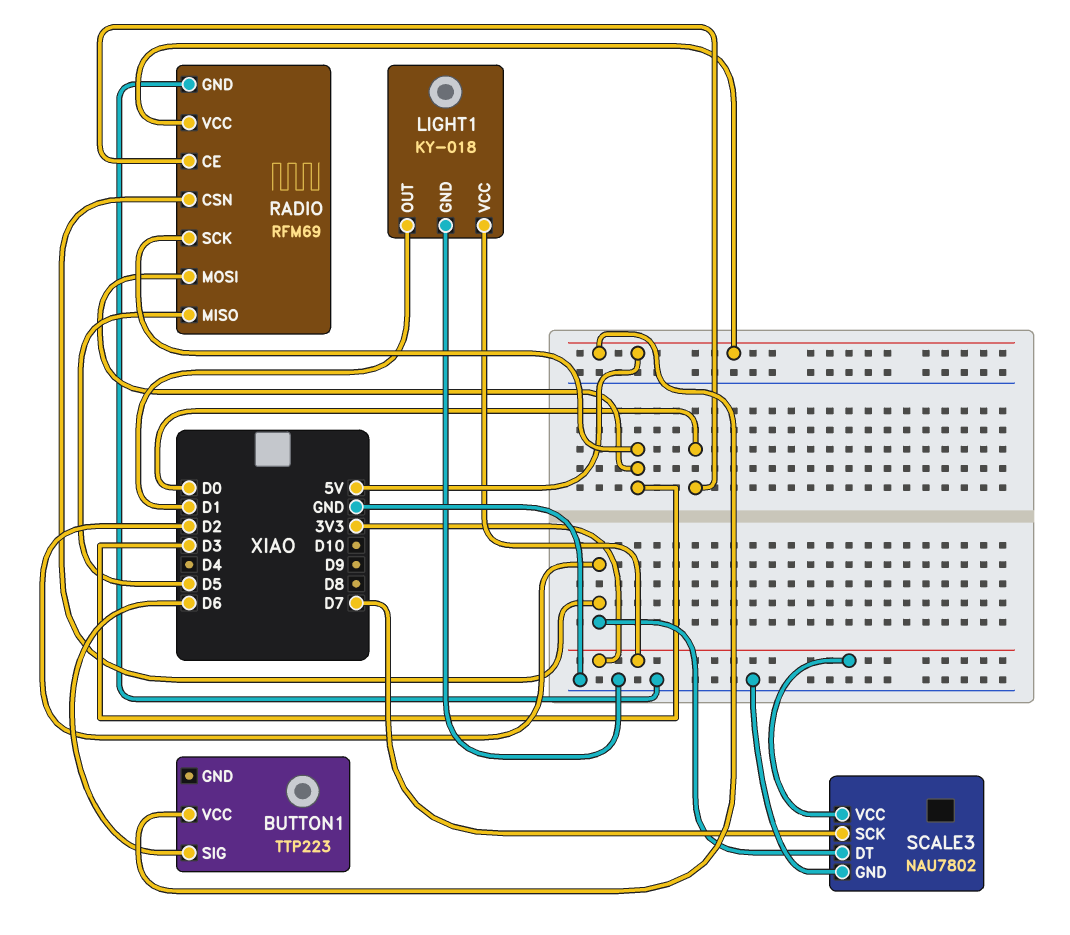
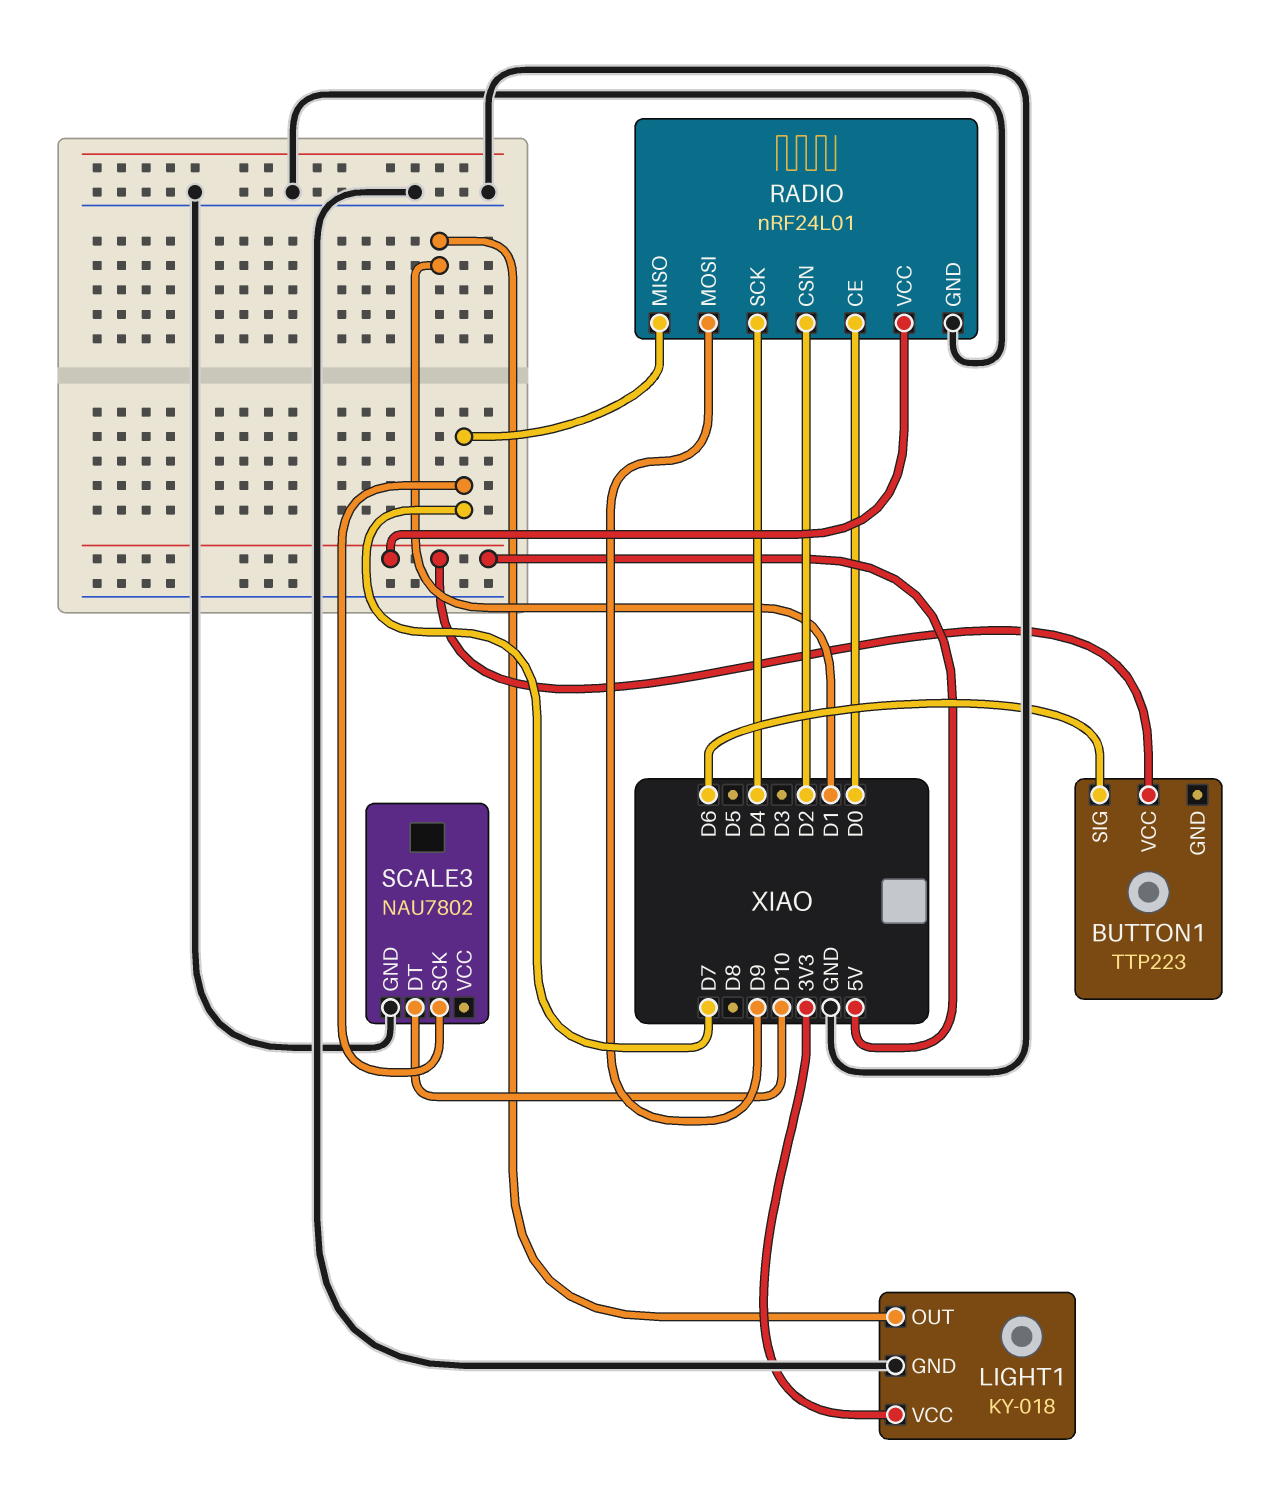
RADIO: RFM69 -> nRF24L01
RADIO pin MISO: D5 -> D7
RADIO pin MOSI: D3 -> D9
RADIO pin SCK: D3 -> D4
SCALE3 pin DT: D2 -> D10
SCALE3 pin VCC: 3V3 -> none

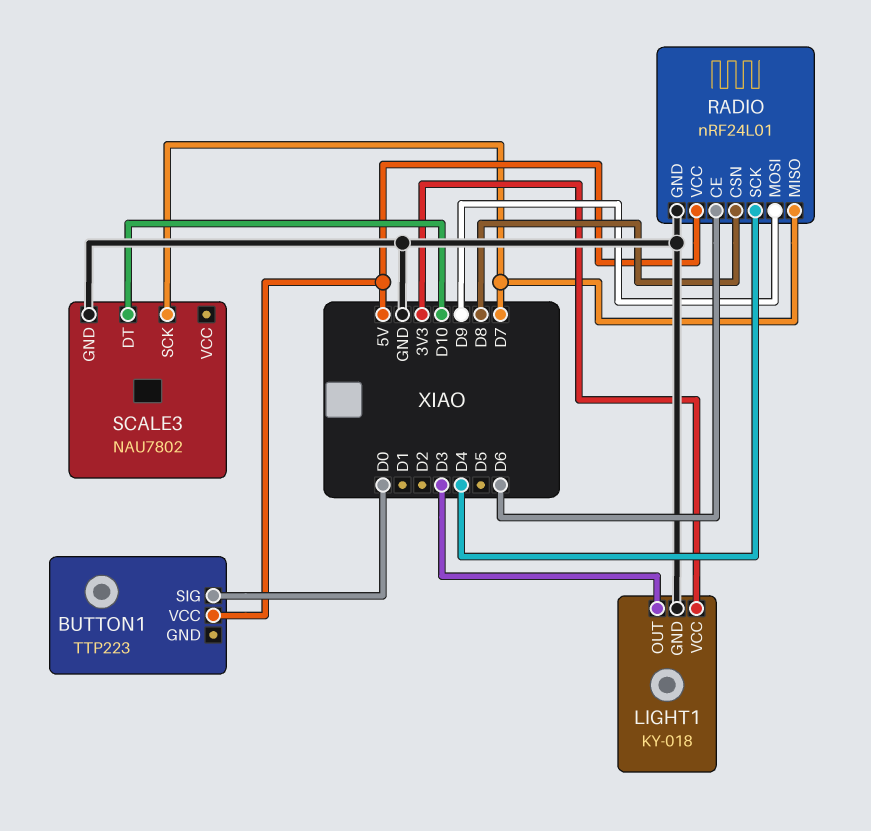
BUTTON1 pin SIG: D6 -> D0
LIGHT1 pin OUT: D1 -> D3
RADIO pin CE: D0 -> D6
RADIO pin CSN: D2 -> D8

